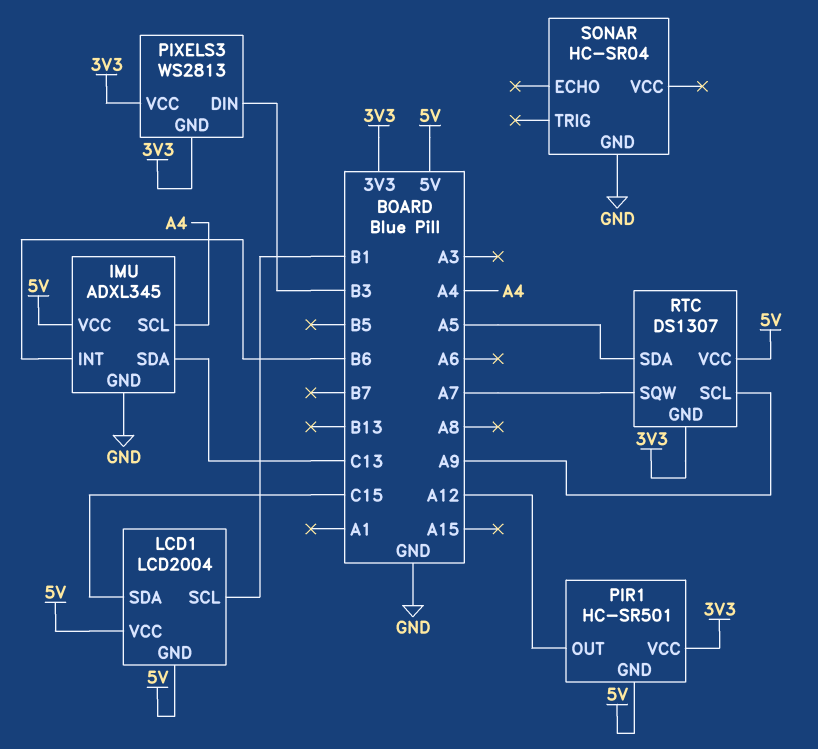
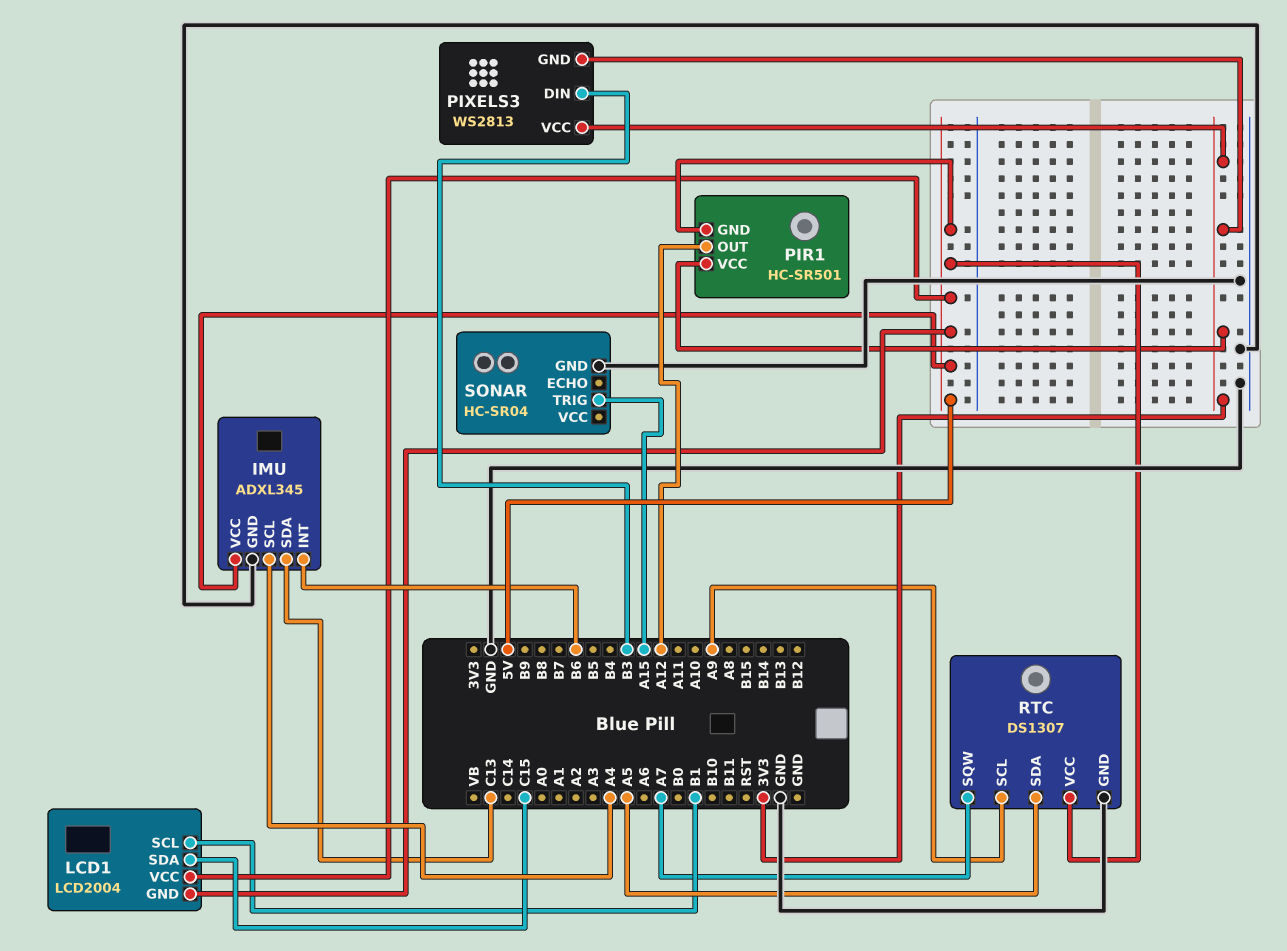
RTC pin GND: 3V3 -> GND
SONAR pin TRIG: none -> A15

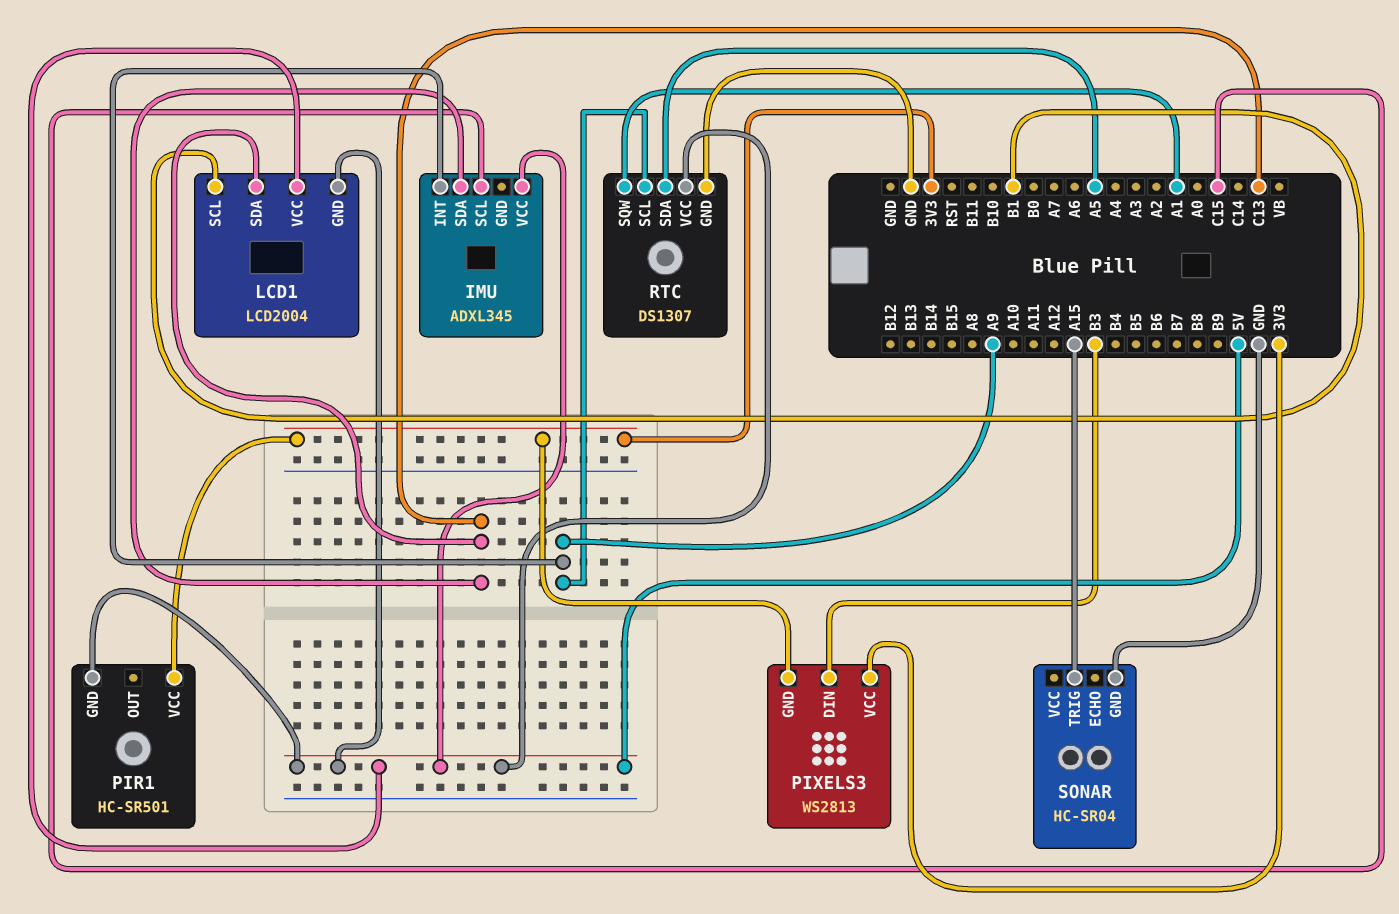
IMU pin GND: GND -> none
IMU pin INT: B6 -> A9
IMU pin SCL: A4 -> C15
LCD1 pin SDA: C15 -> C13
PIR1 pin OUT: A12 -> none
RTC pin SQW: A7 -> A1

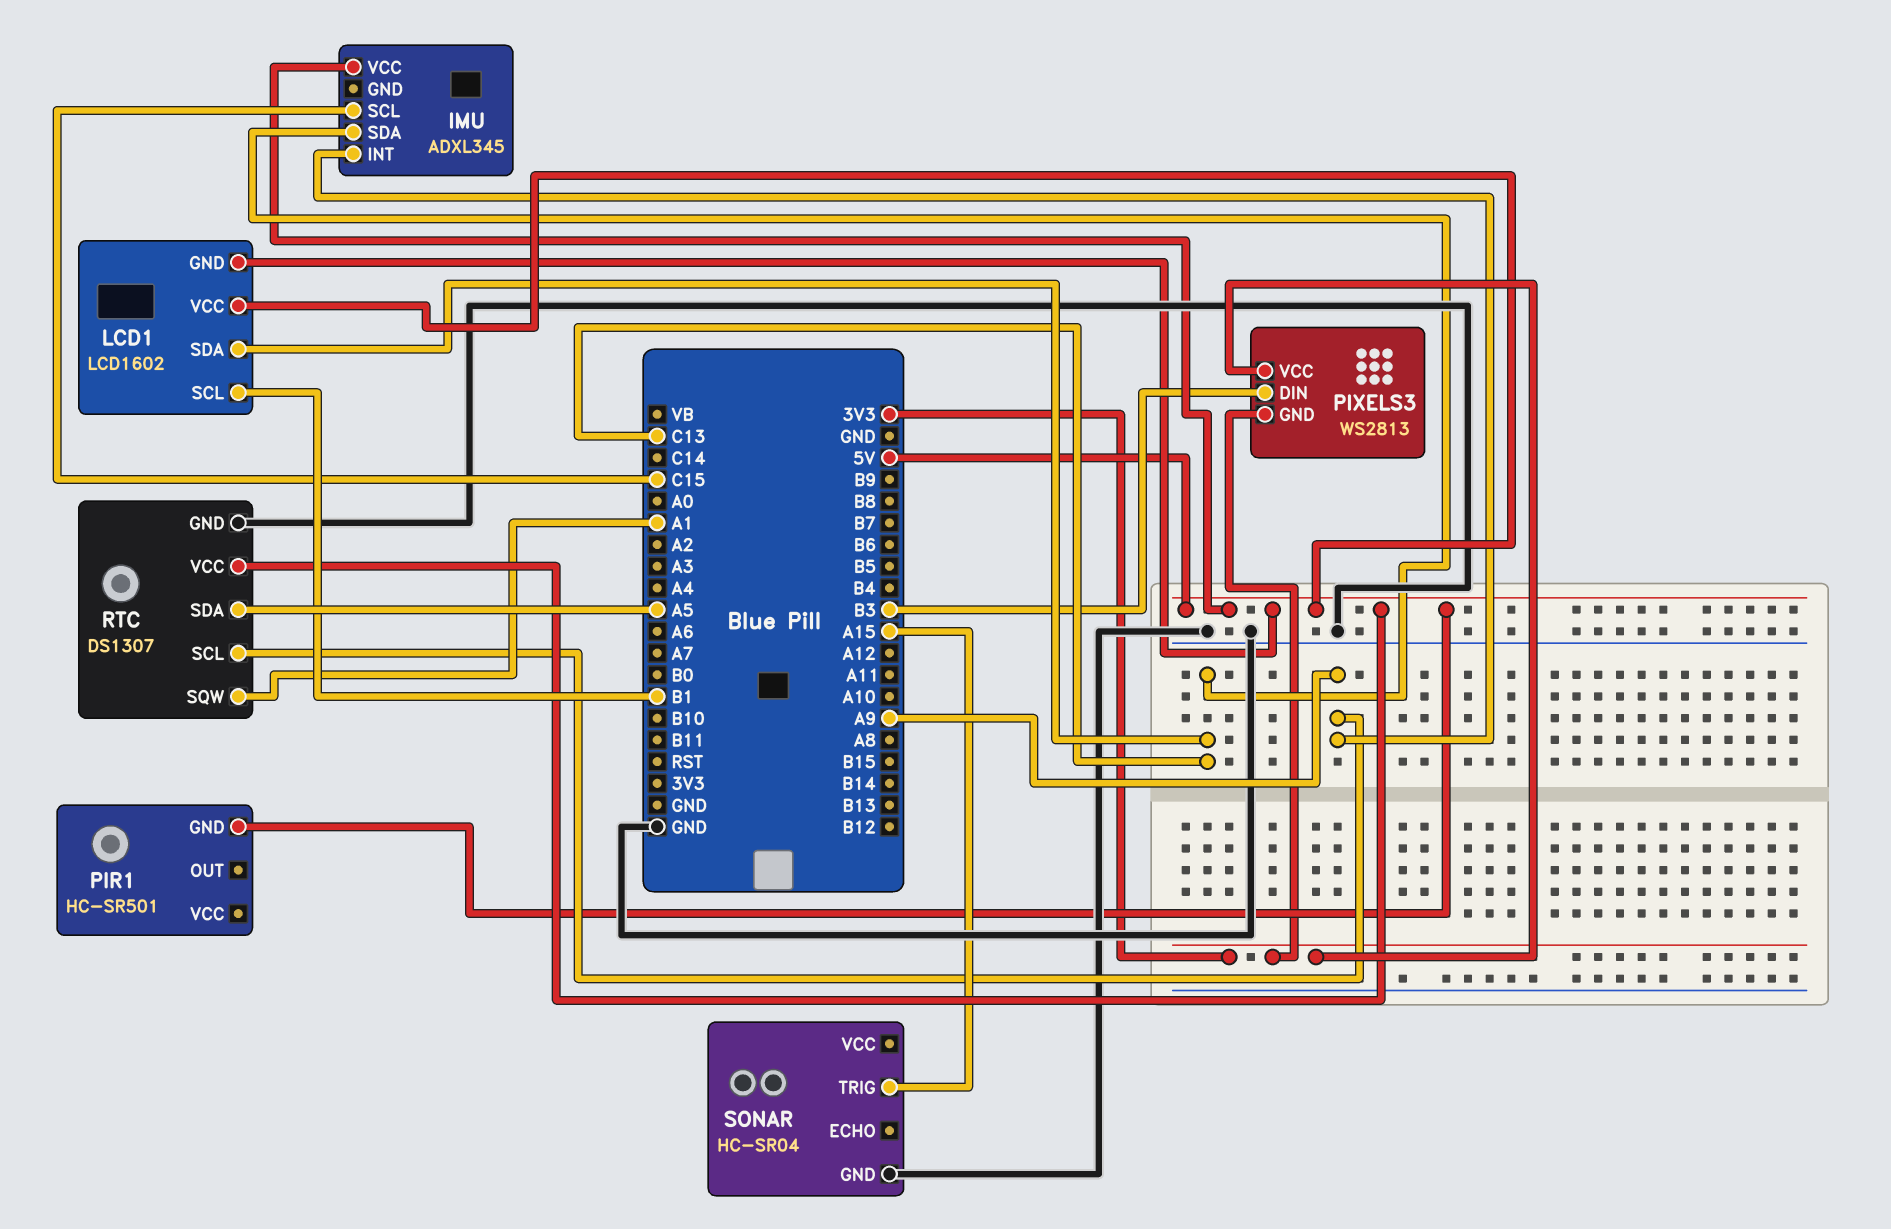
LCD1: LCD2004 -> LCD1602
PIR1 pin VCC: 3V3 -> none

